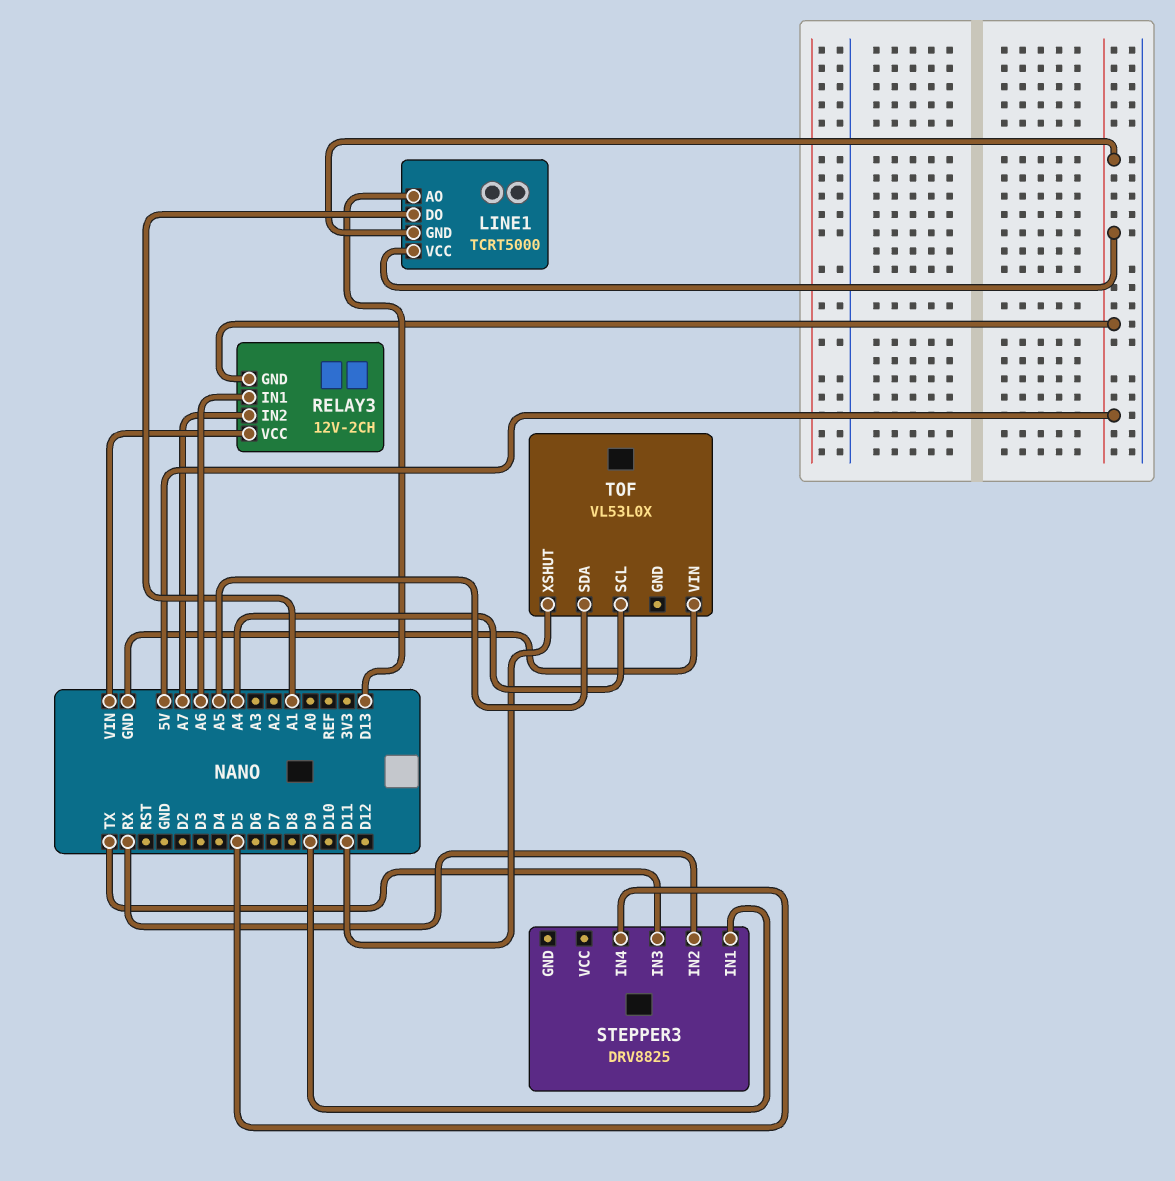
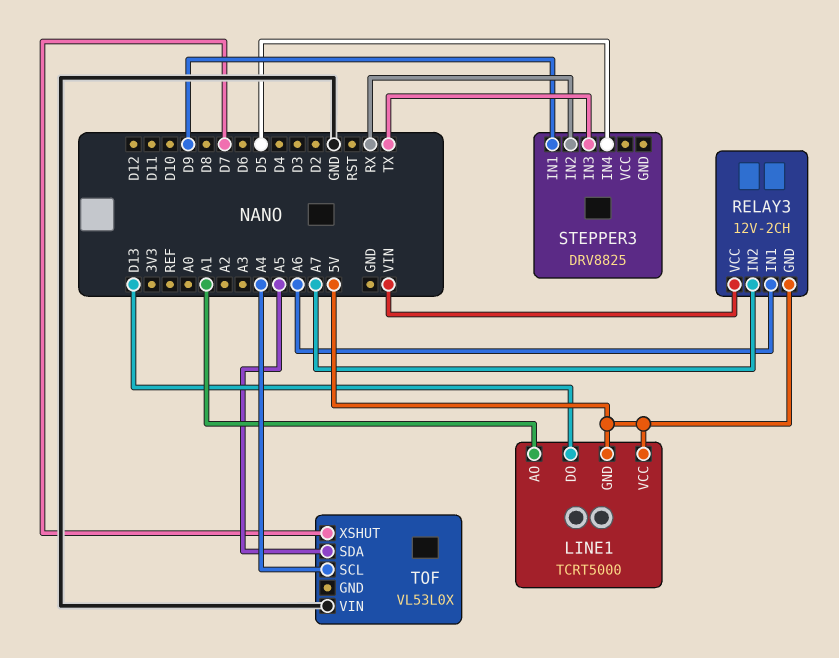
LINE1 pin AO: D13 -> A1
LINE1 pin DO: A1 -> D13
TOF pin XSHUT: D11 -> D7

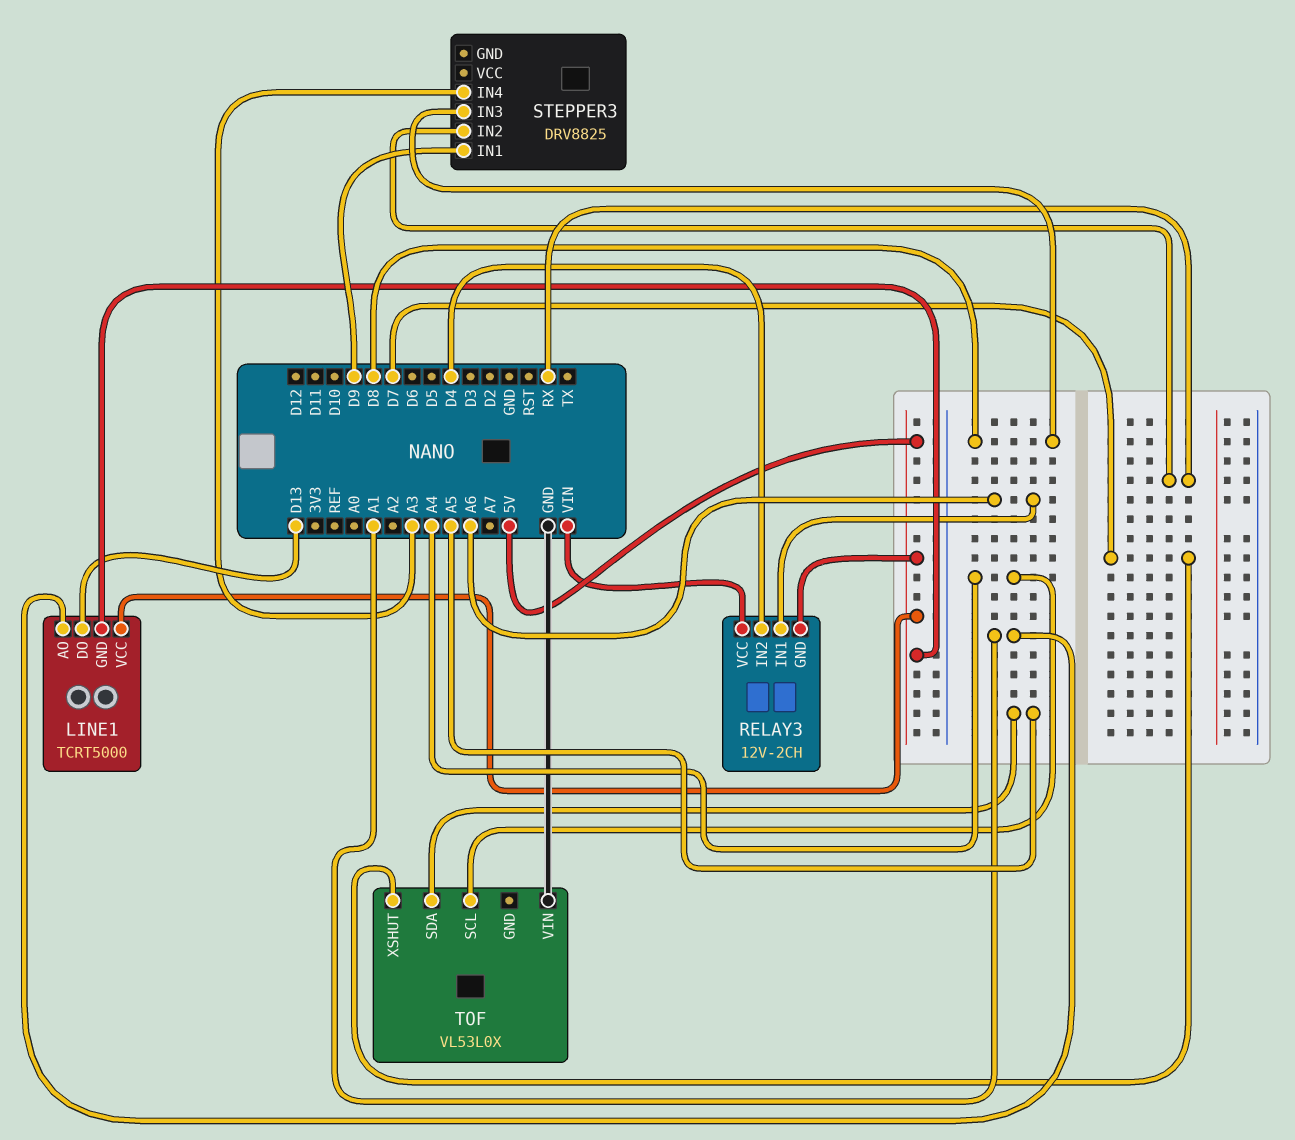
RELAY3 pin IN2: A7 -> D4
STEPPER3 pin IN3: TX -> D8
STEPPER3 pin IN4: D5 -> A3

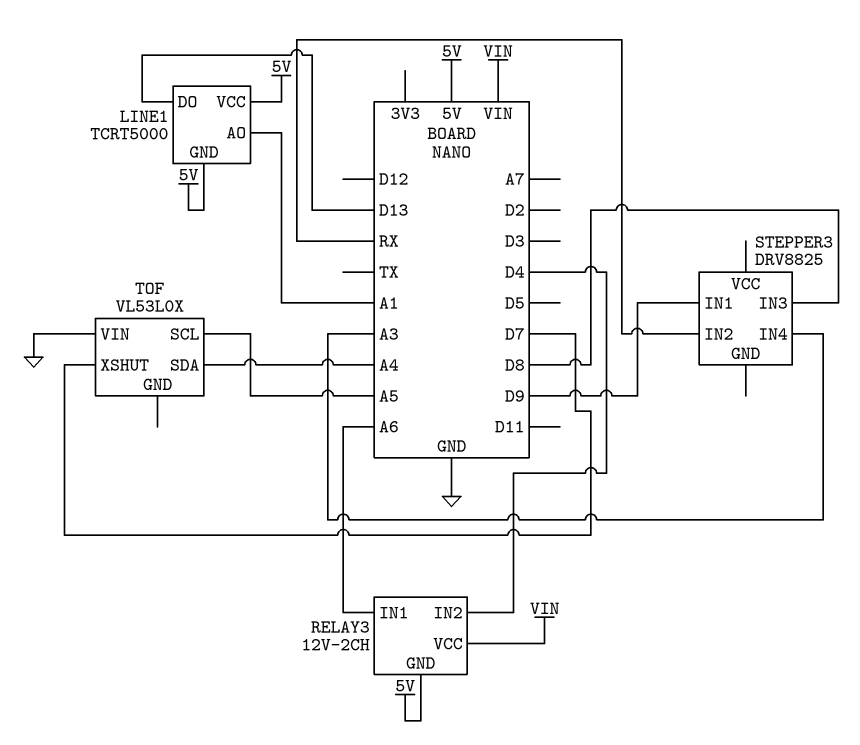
TOF pin SCL: A4 -> A5
TOF pin SDA: A5 -> A4

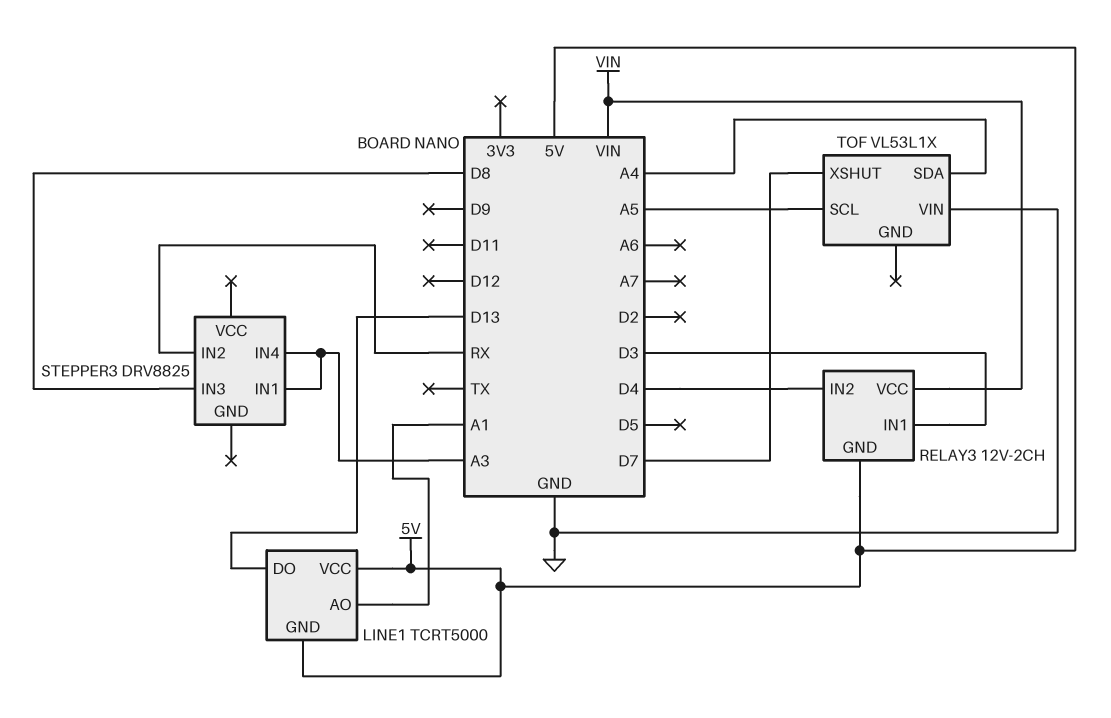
RELAY3 pin IN1: A6 -> D3
STEPPER3 pin IN1: D9 -> A3
TOF: VL53L0X -> VL53L1X

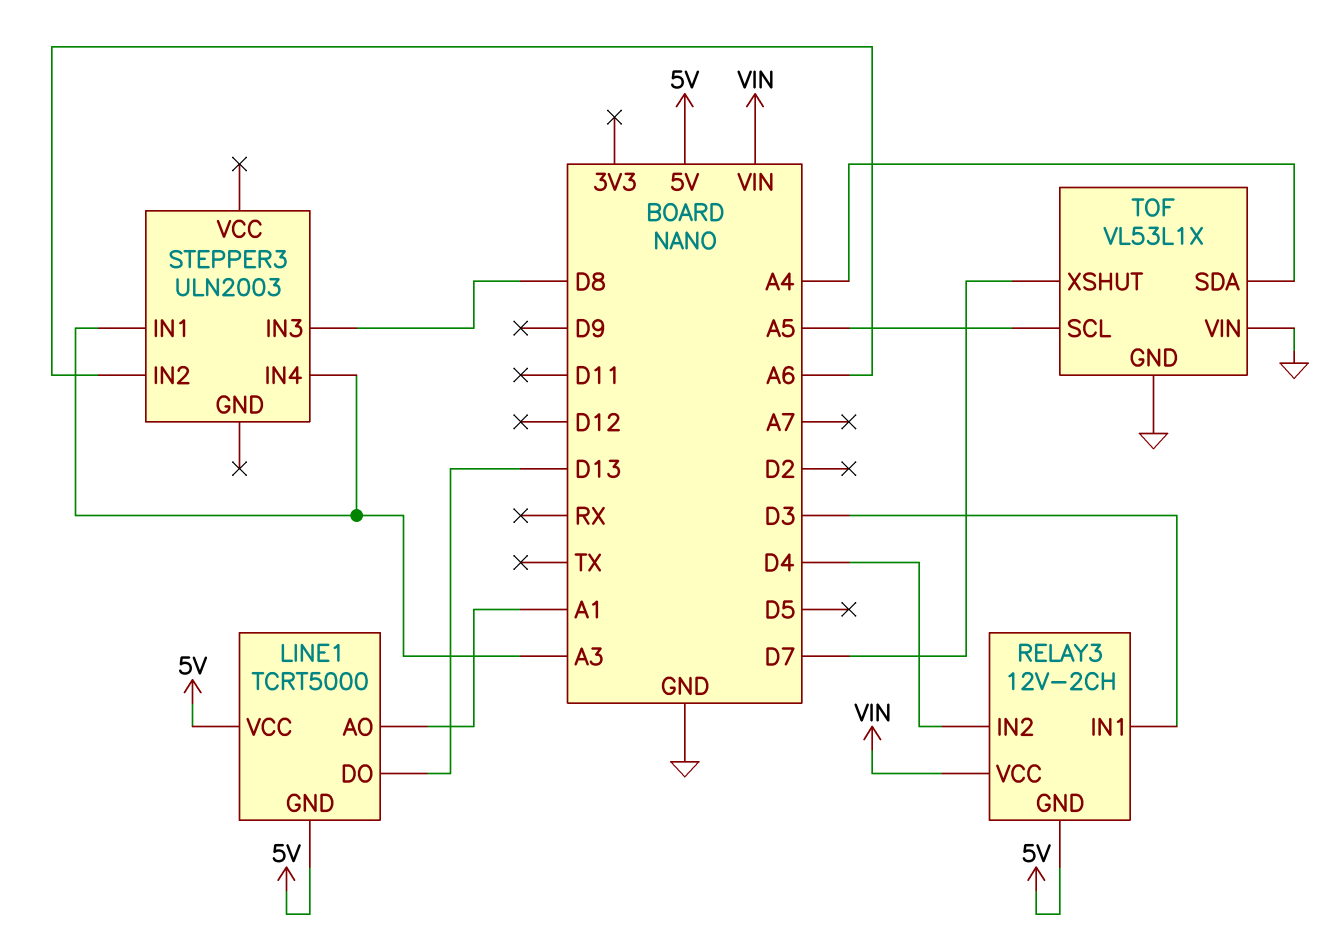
STEPPER3: DRV8825 -> ULN2003
STEPPER3 pin IN2: RX -> A6
TOF pin GND: none -> GND

